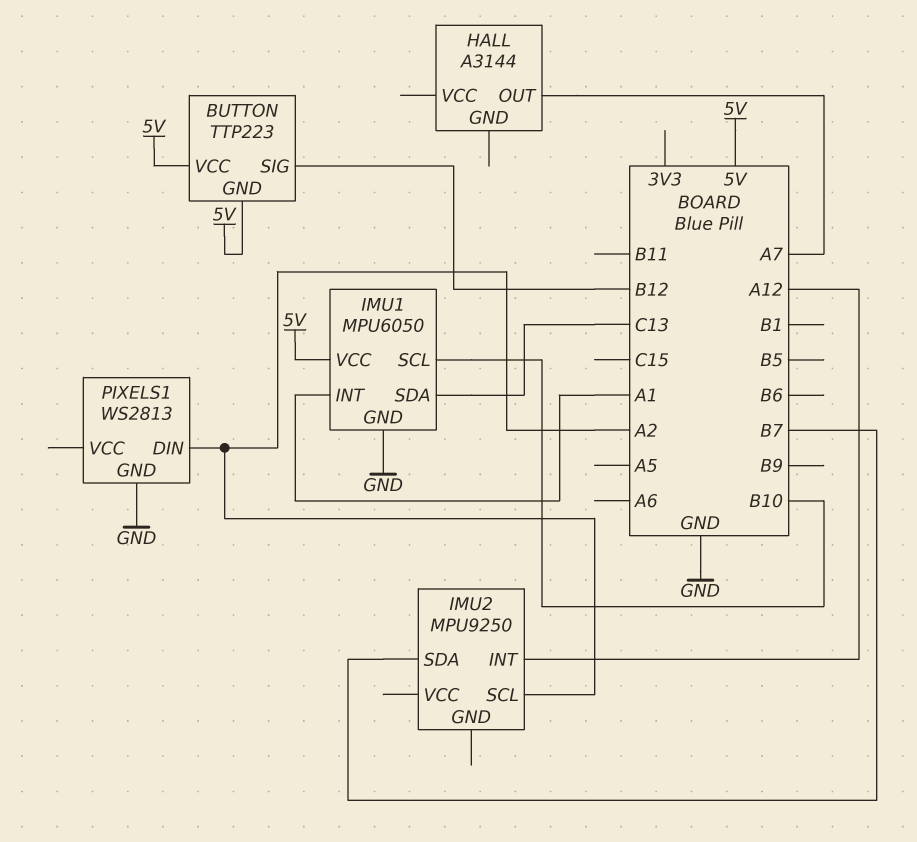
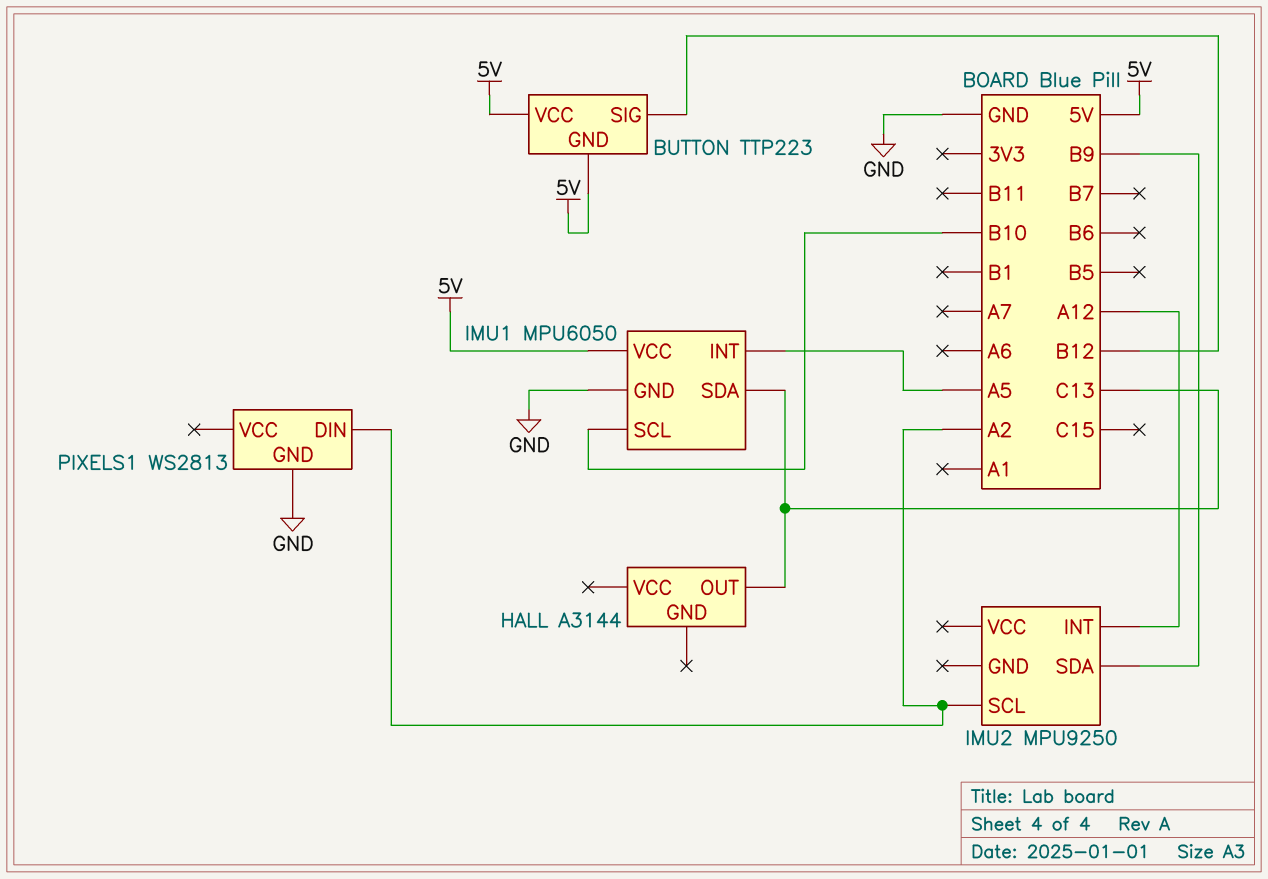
HALL pin OUT: A7 -> C13
IMU1 pin INT: A1 -> A5
IMU2 pin SDA: B7 -> B9

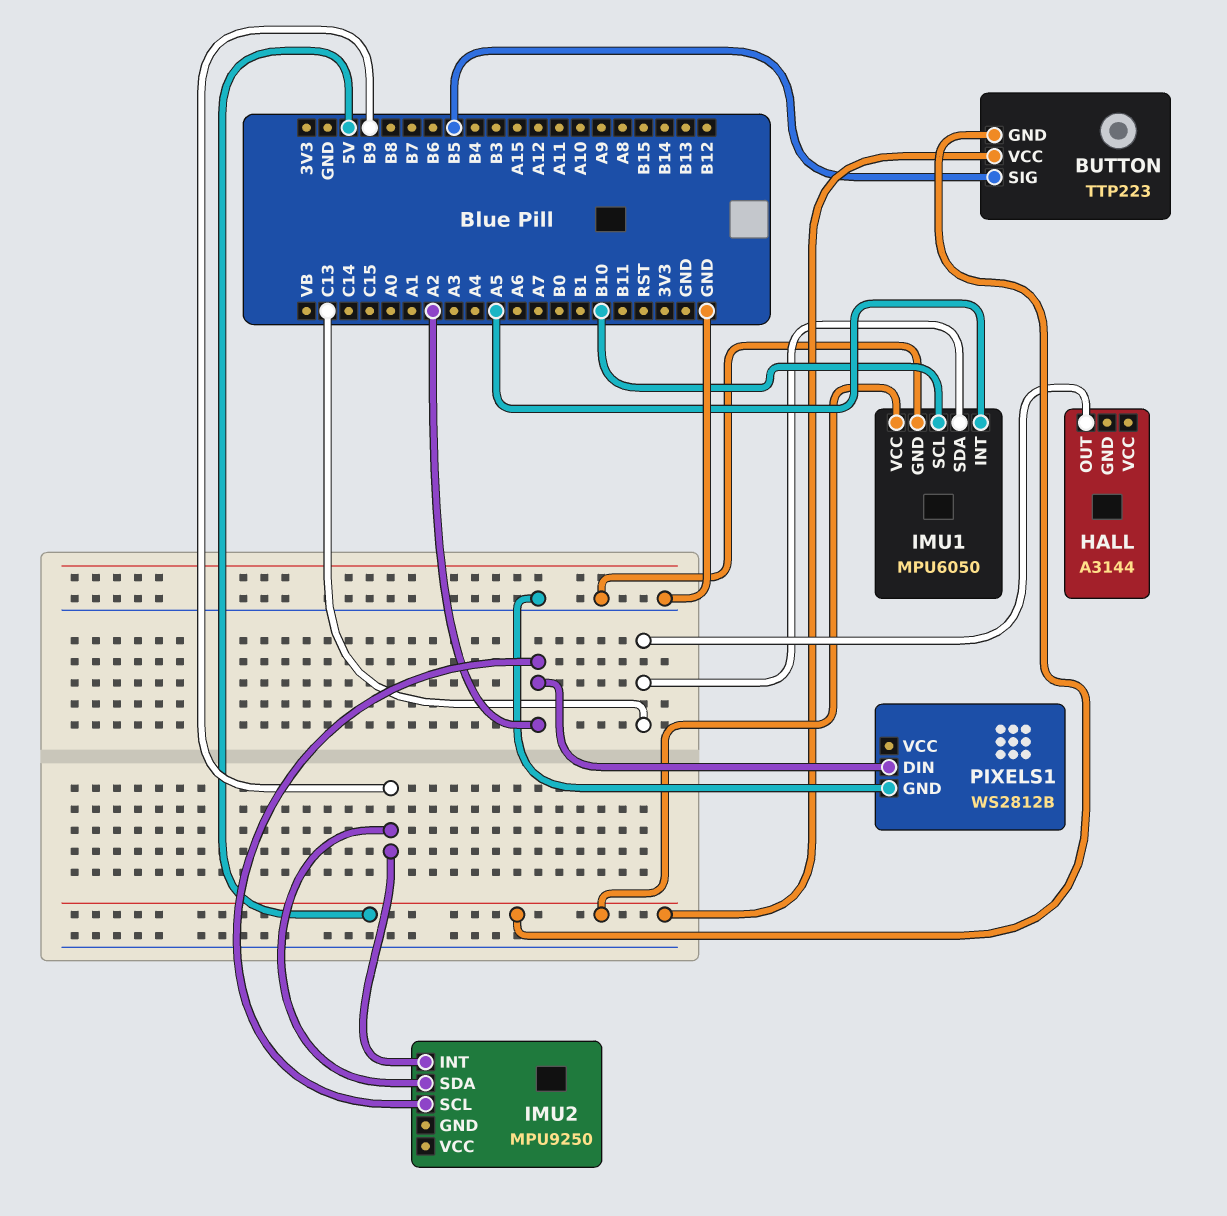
BUTTON pin SIG: B12 -> B5
IMU2 pin INT: A12 -> B9
PIXELS1: WS2813 -> WS2812B

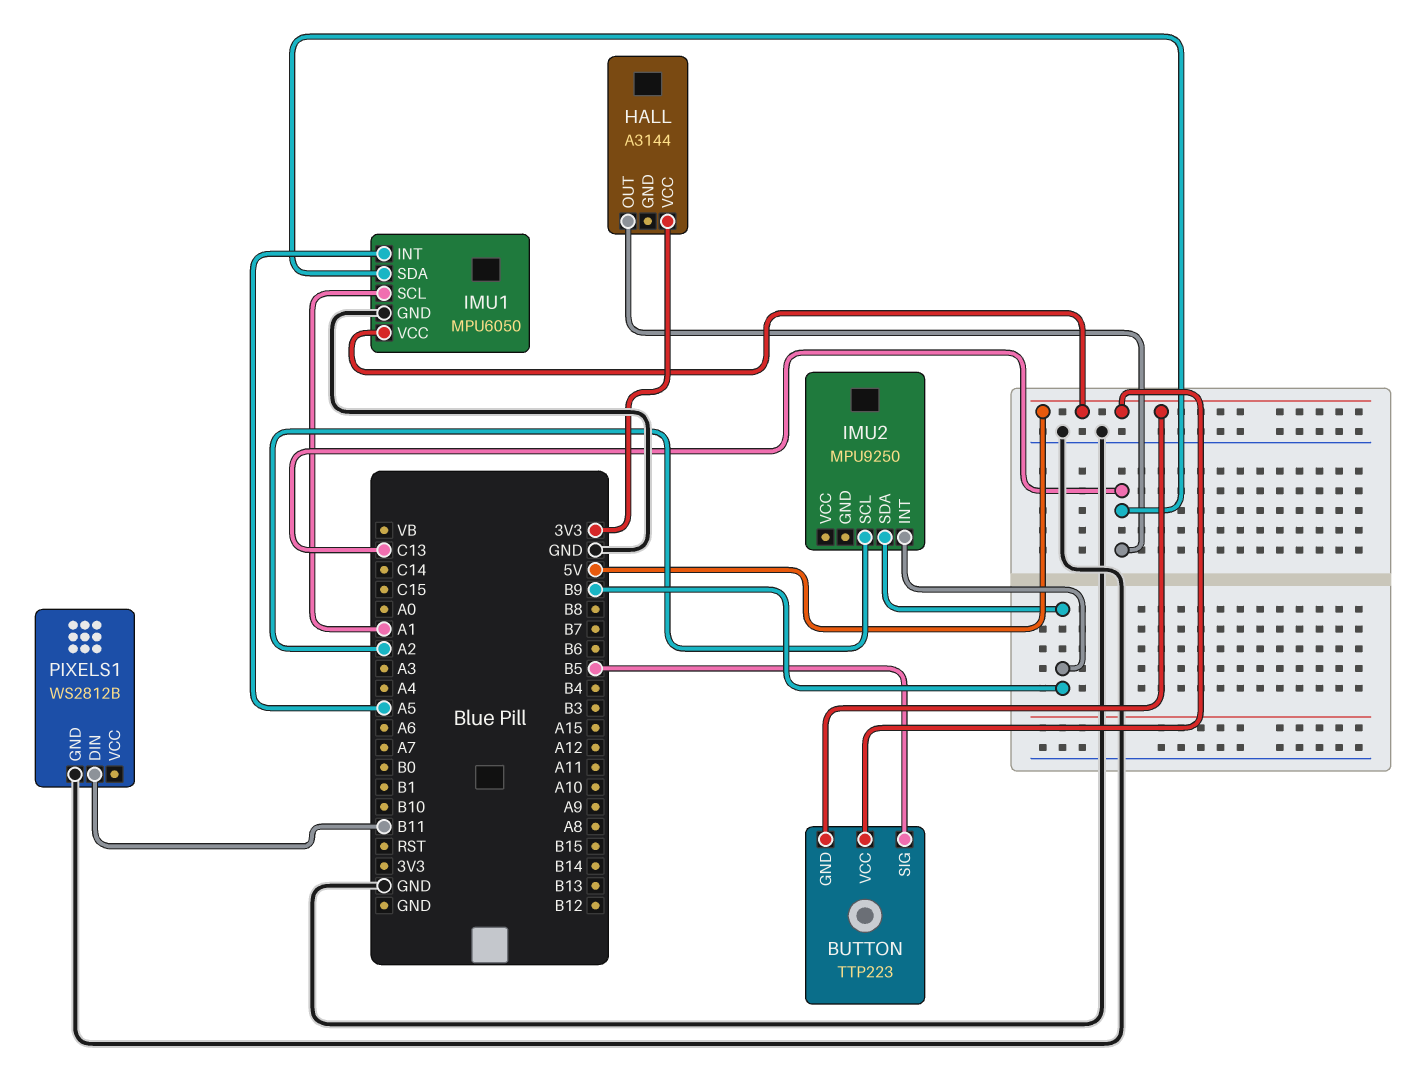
HALL pin VCC: none -> 3V3
IMU1 pin SCL: B10 -> A1
PIXELS1 pin DIN: A2 -> B11

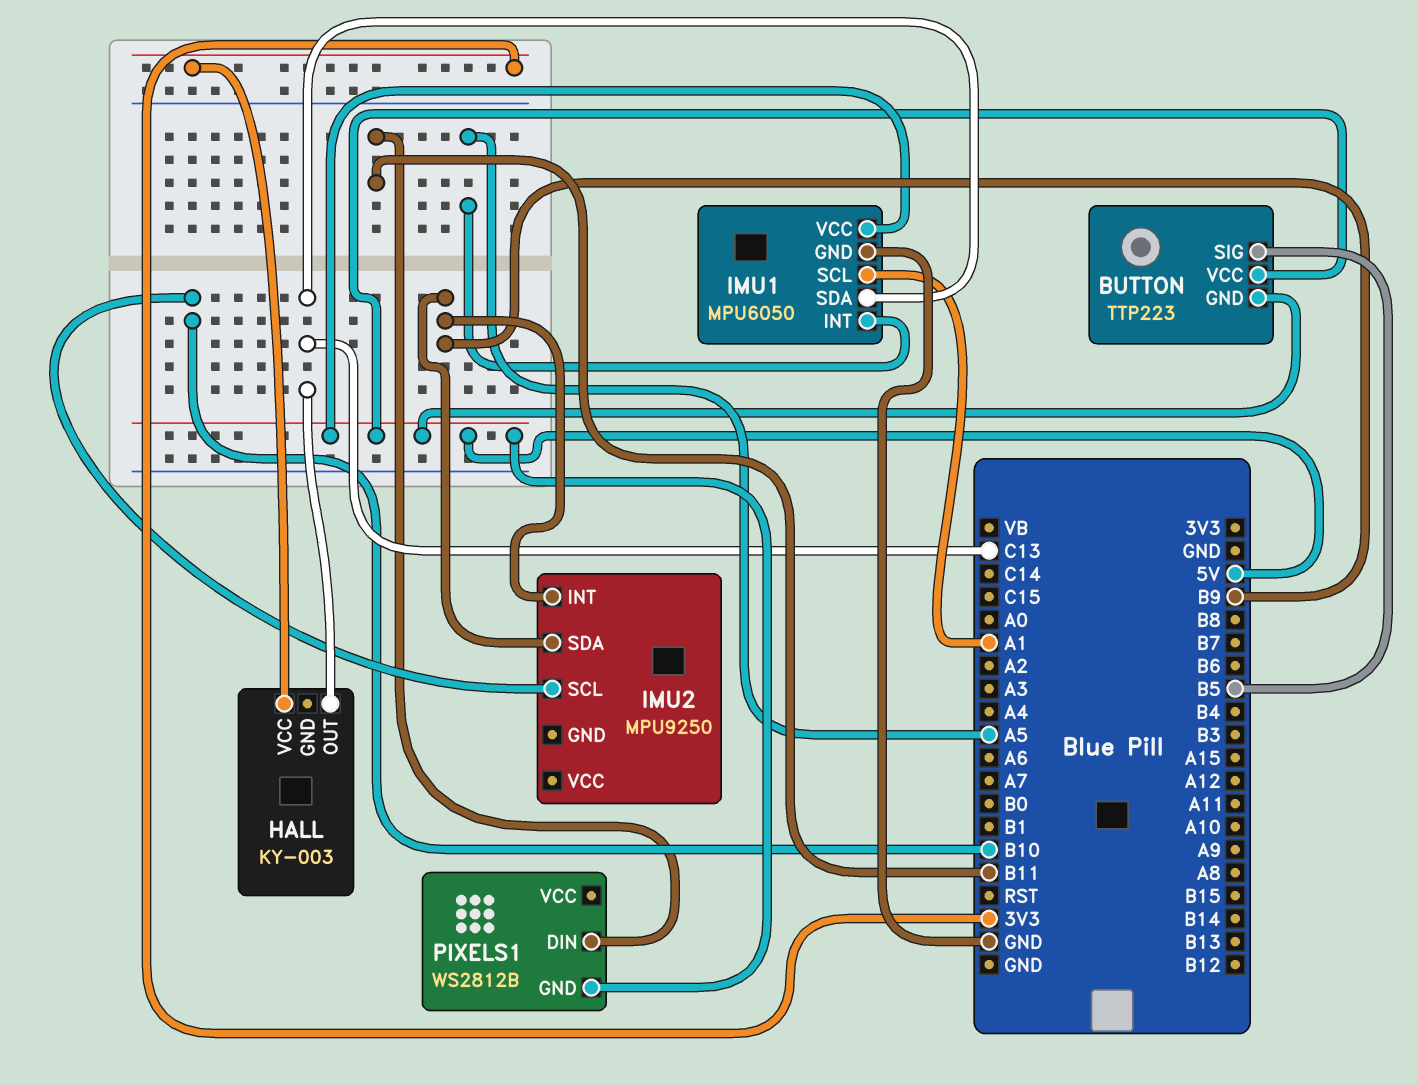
HALL: A3144 -> KY-003
IMU2 pin SCL: A2 -> B10
PIXELS1 pin GND: GND -> 5V

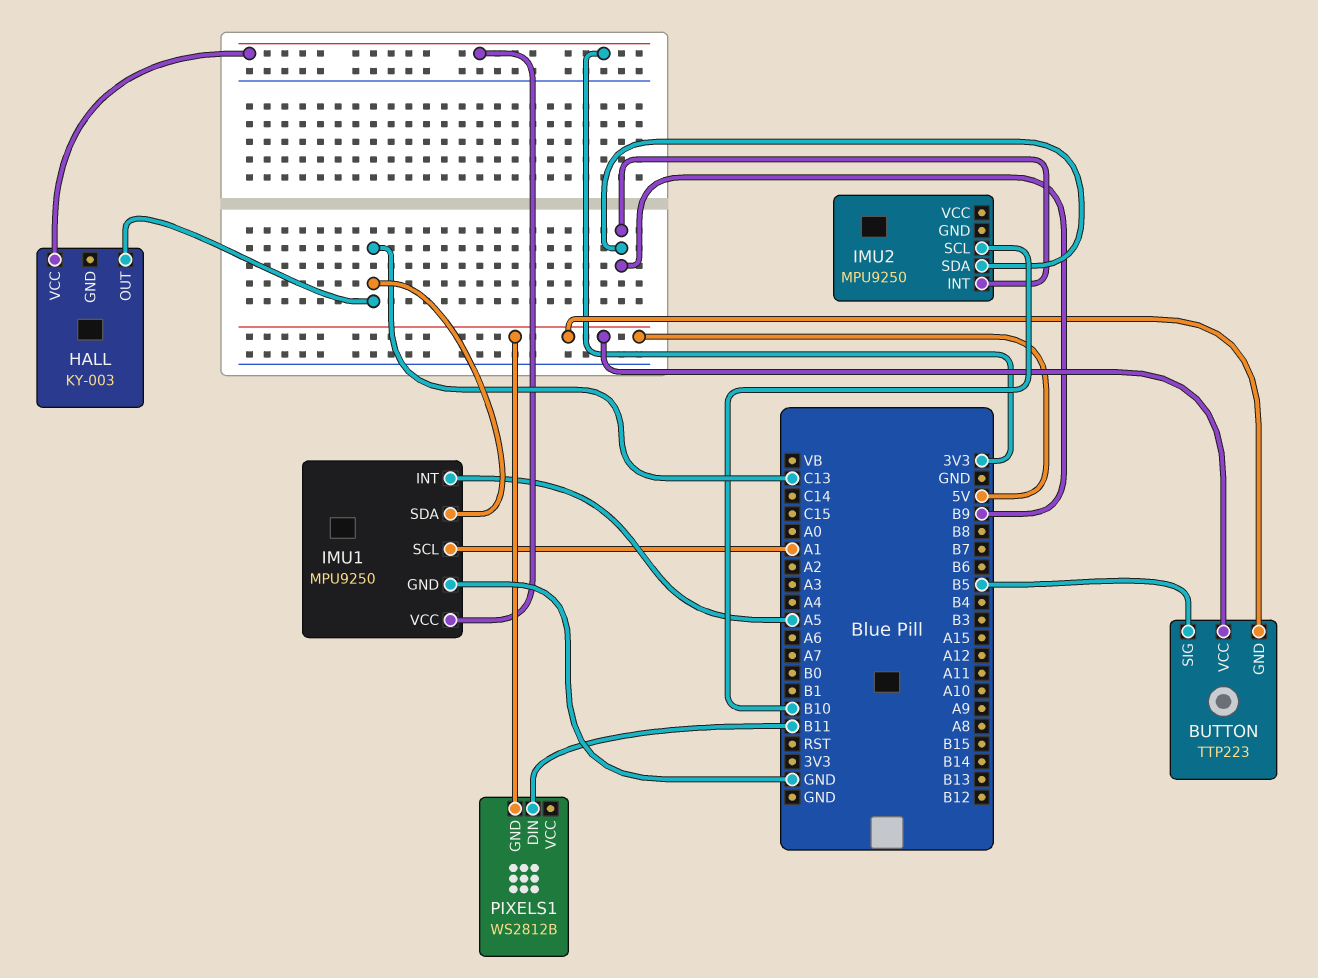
IMU1: MPU6050 -> MPU9250
IMU1 pin VCC: 5V -> 3V3

